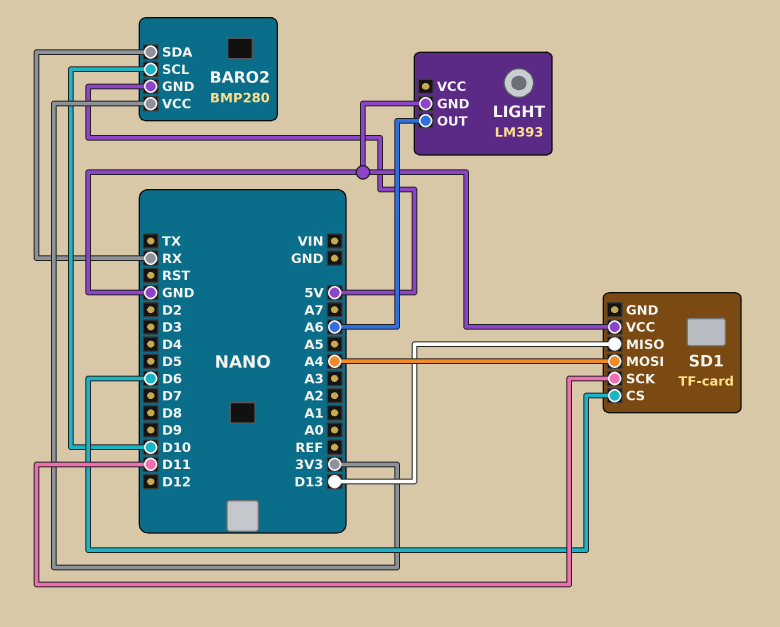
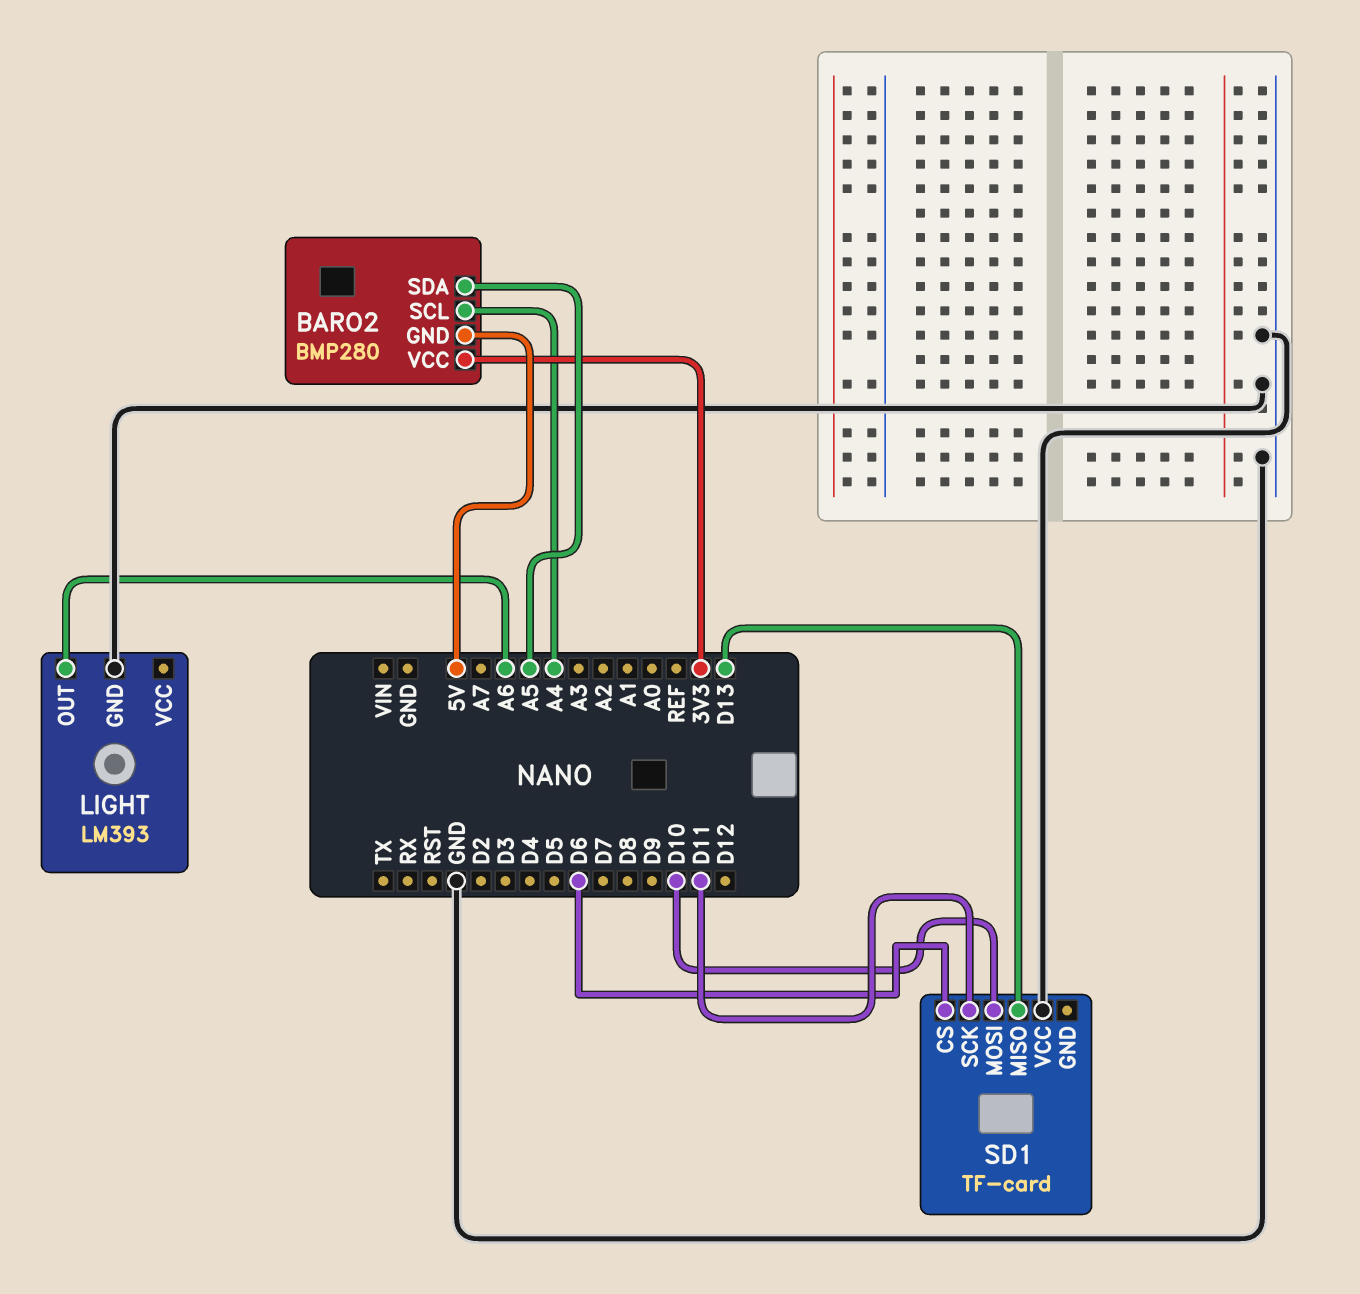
BARO2 pin SCL: D10 -> A4
BARO2 pin SDA: RX -> A5
SD1 pin MOSI: A4 -> D10

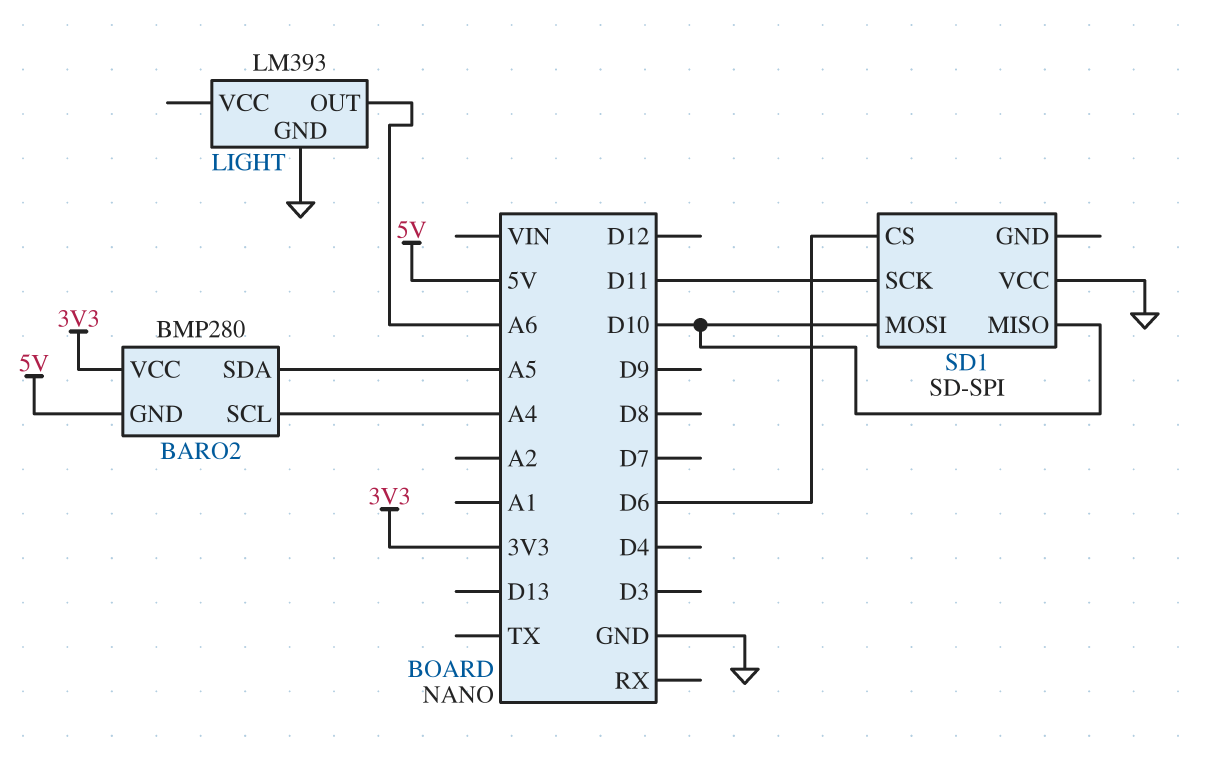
SD1: TF-card -> SD-SPI
SD1 pin MISO: D13 -> D10

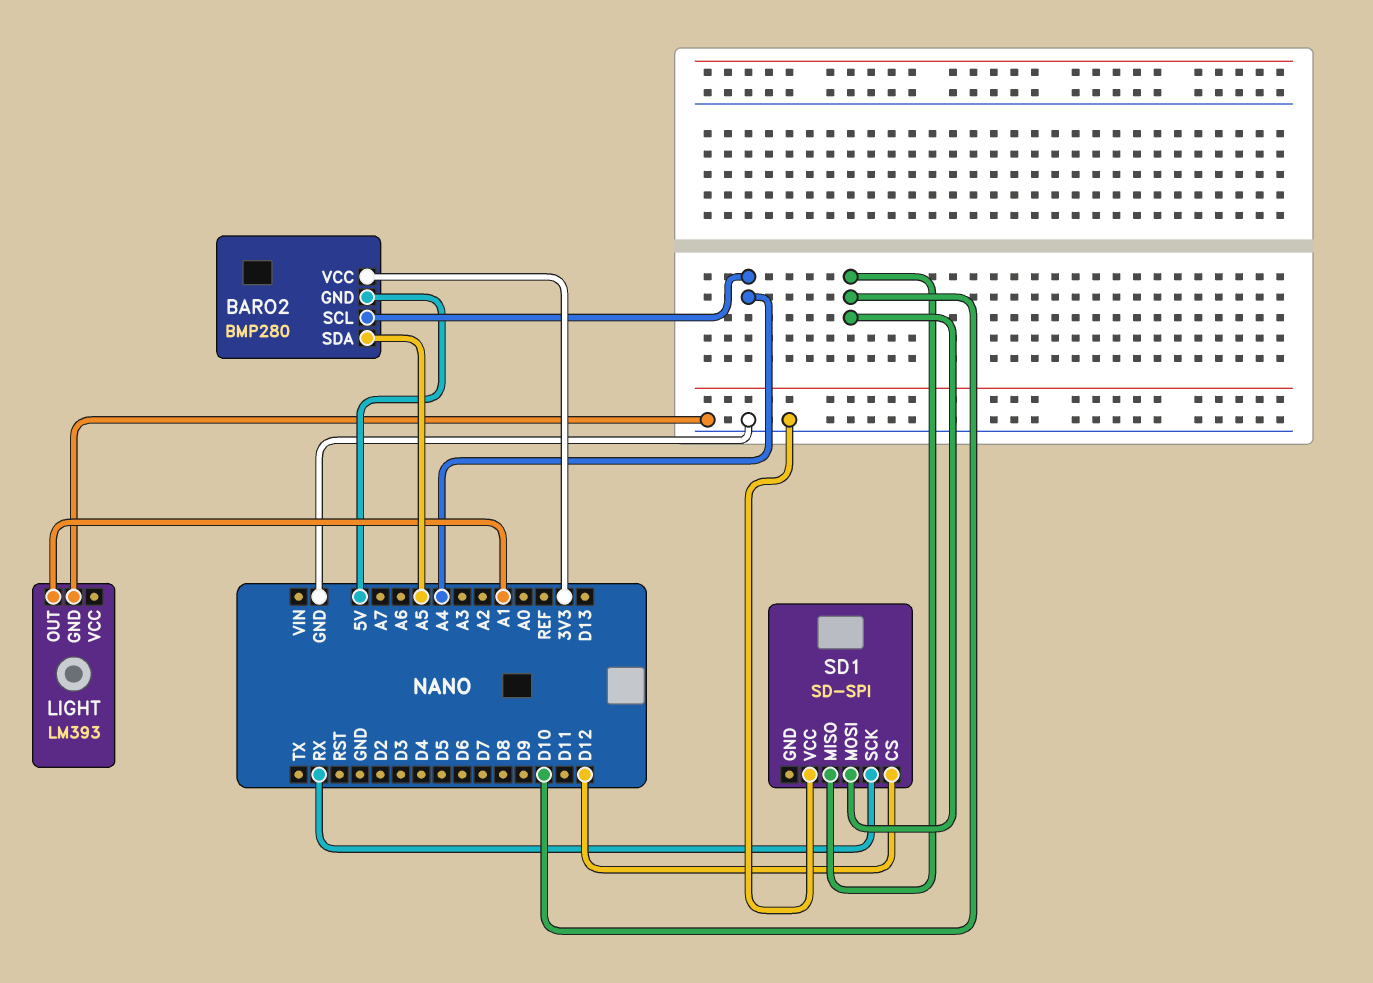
LIGHT pin OUT: A6 -> A1
SD1 pin CS: D6 -> D12
SD1 pin SCK: D11 -> RX

